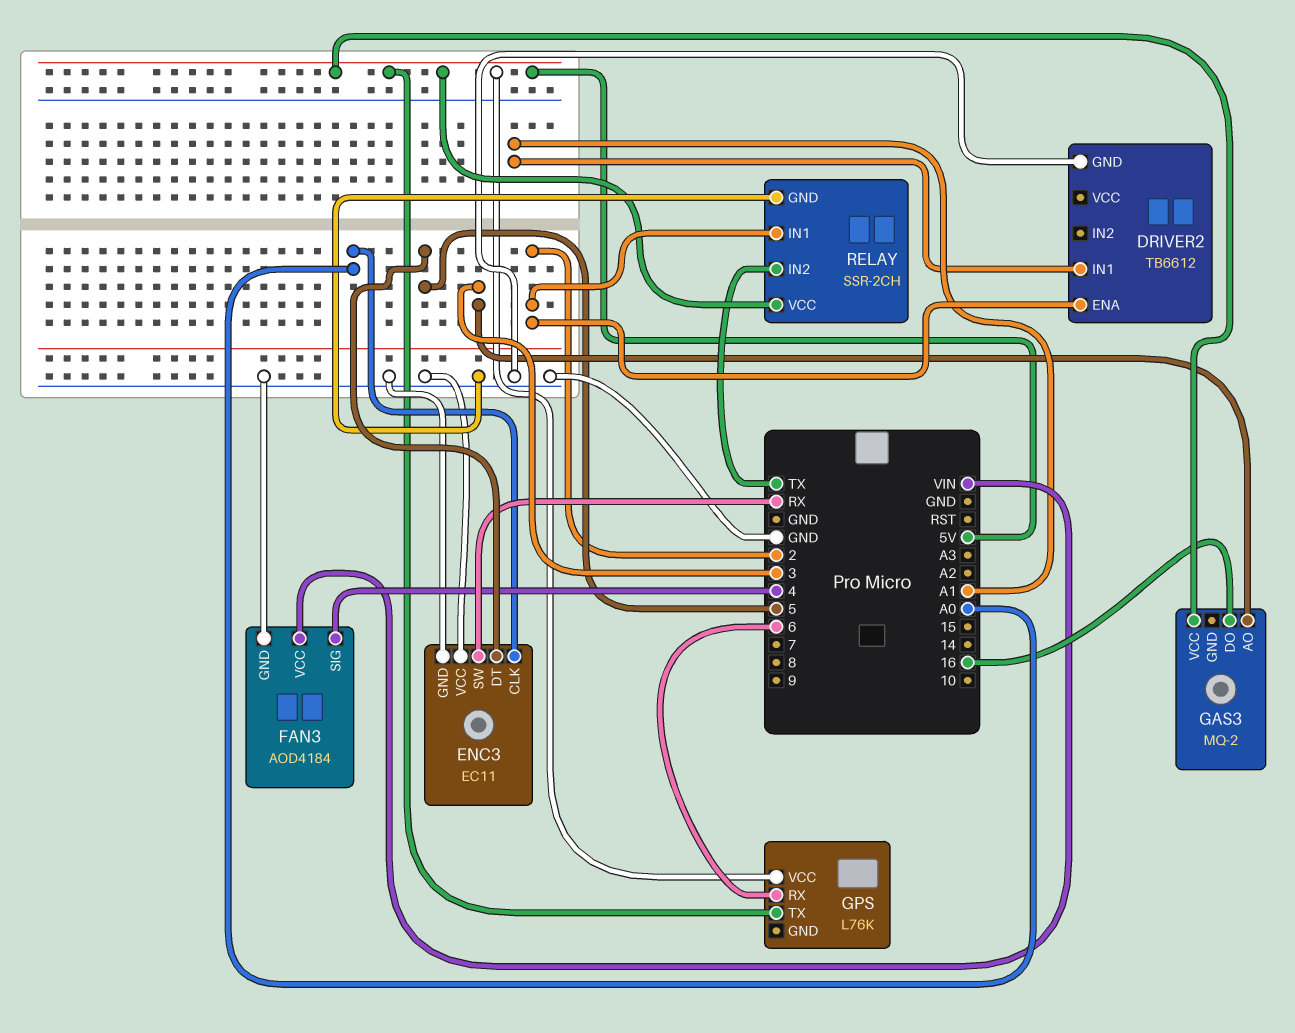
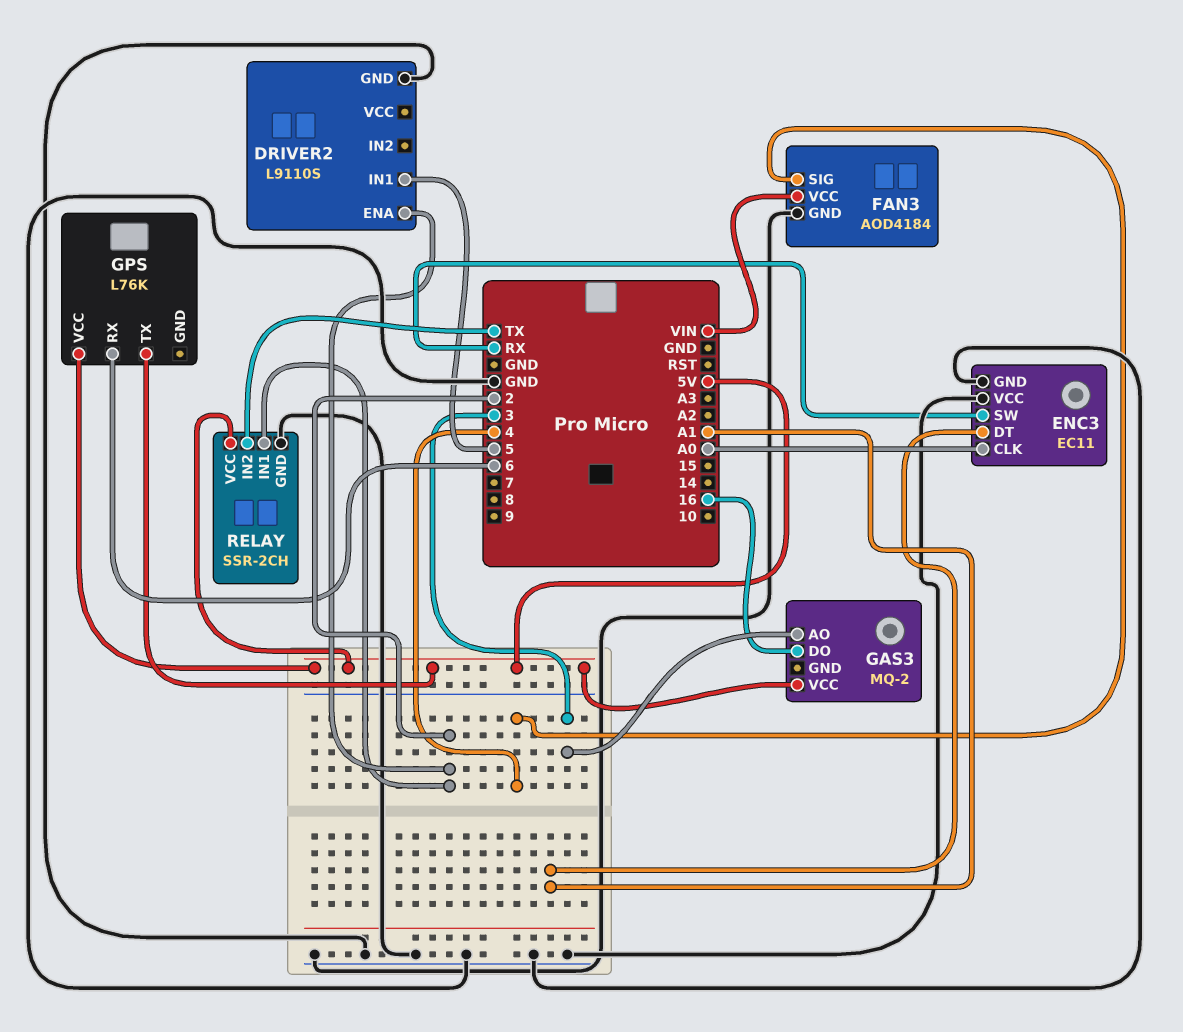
DRIVER2: TB6612 -> L9110S
DRIVER2 pin IN1: A1 -> 5
ENC3 pin DT: 5 -> A1

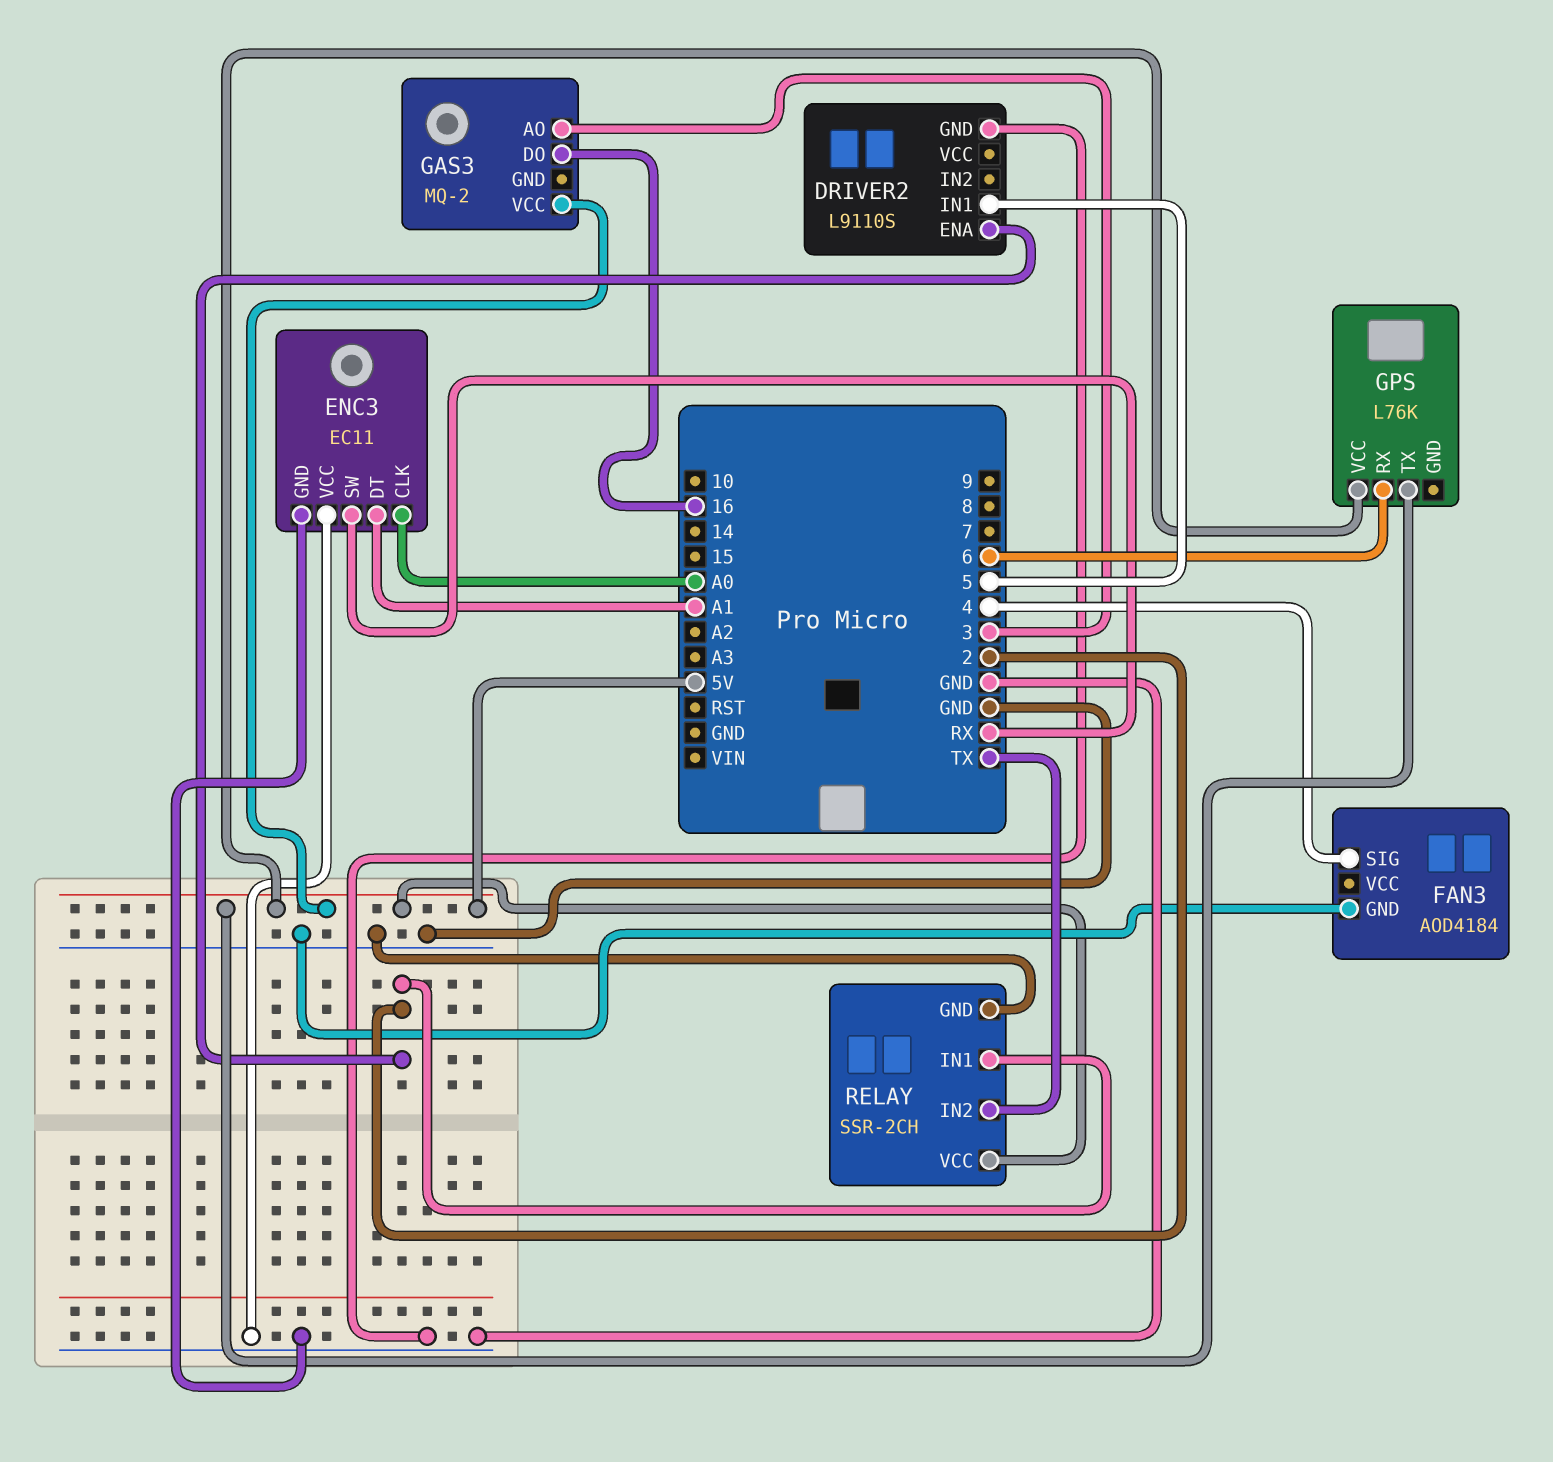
FAN3 pin VCC: VIN -> none

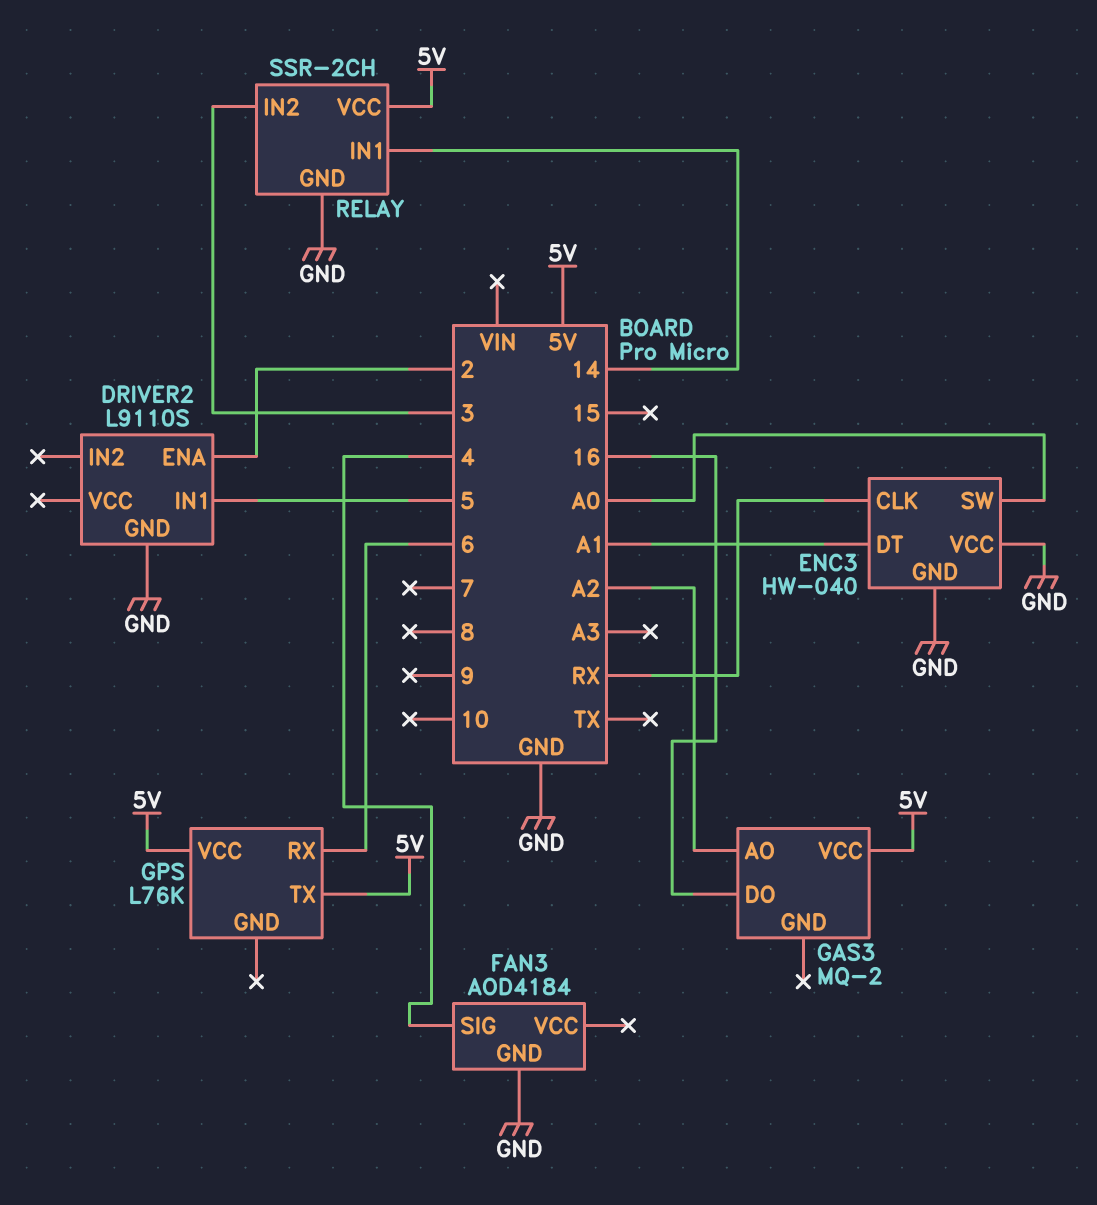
ENC3: EC11 -> HW-040
ENC3 pin CLK: A0 -> RX
ENC3 pin SW: RX -> A0
GAS3 pin AO: 3 -> A2
RELAY pin IN1: 2 -> 14
RELAY pin IN2: TX -> 3

